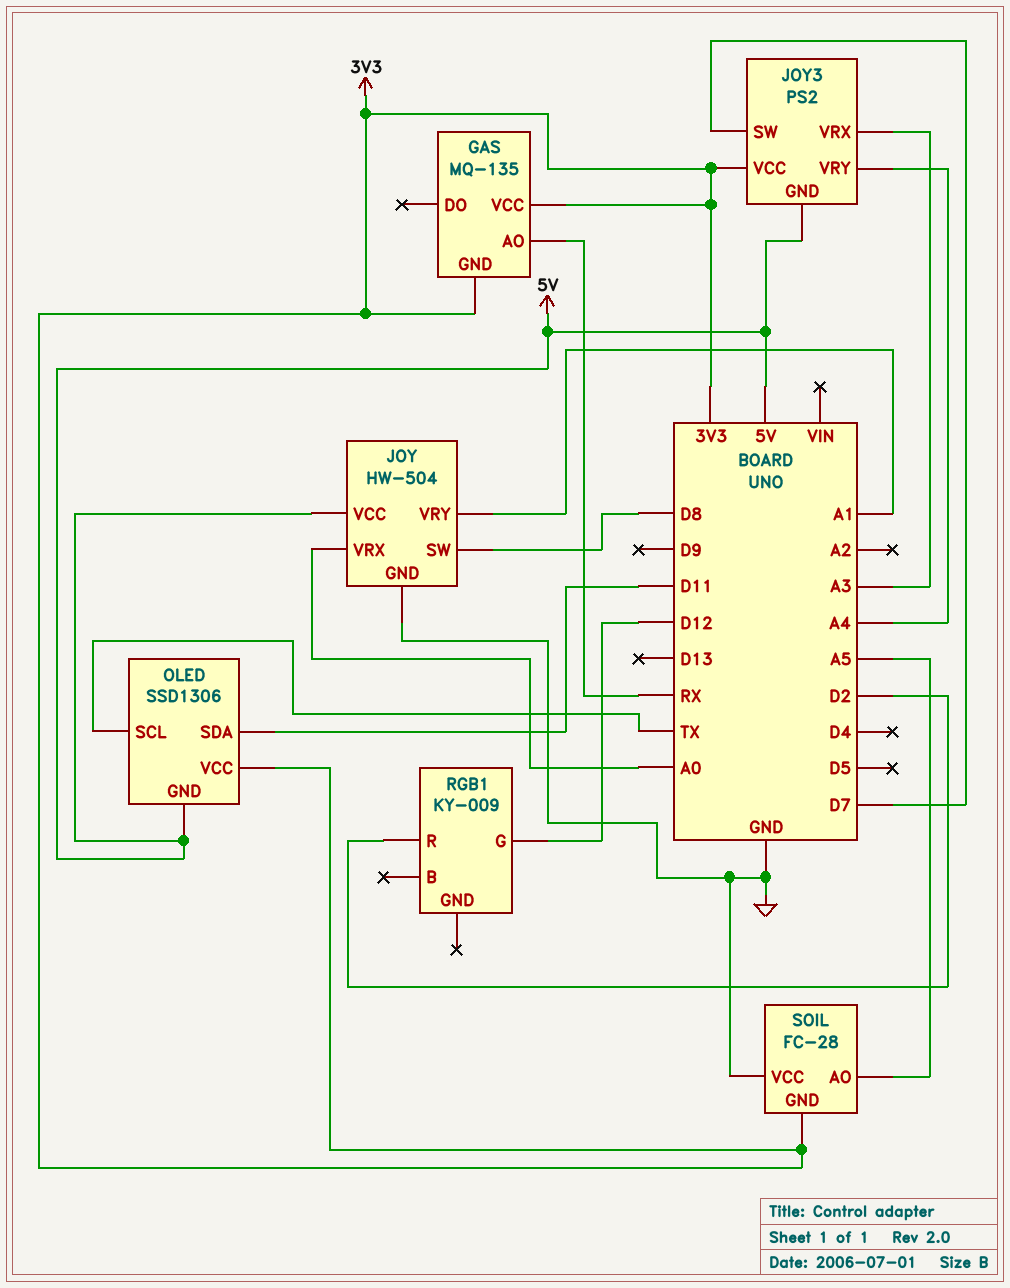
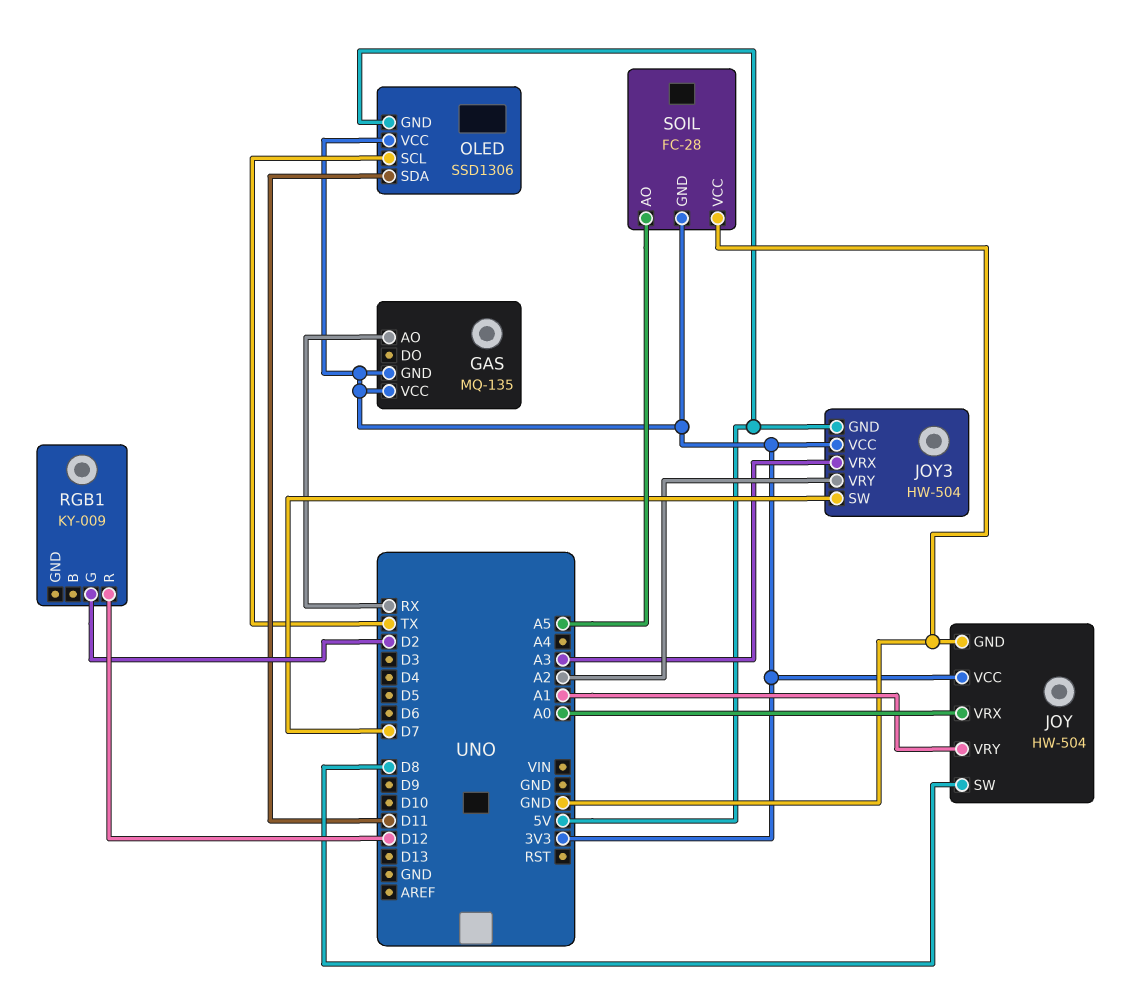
JOY pin VCC: 5V -> 3V3
JOY3: PS2 -> HW-504
JOY3 pin VRY: A4 -> A2
RGB1 pin G: D12 -> D2
RGB1 pin R: D2 -> D12

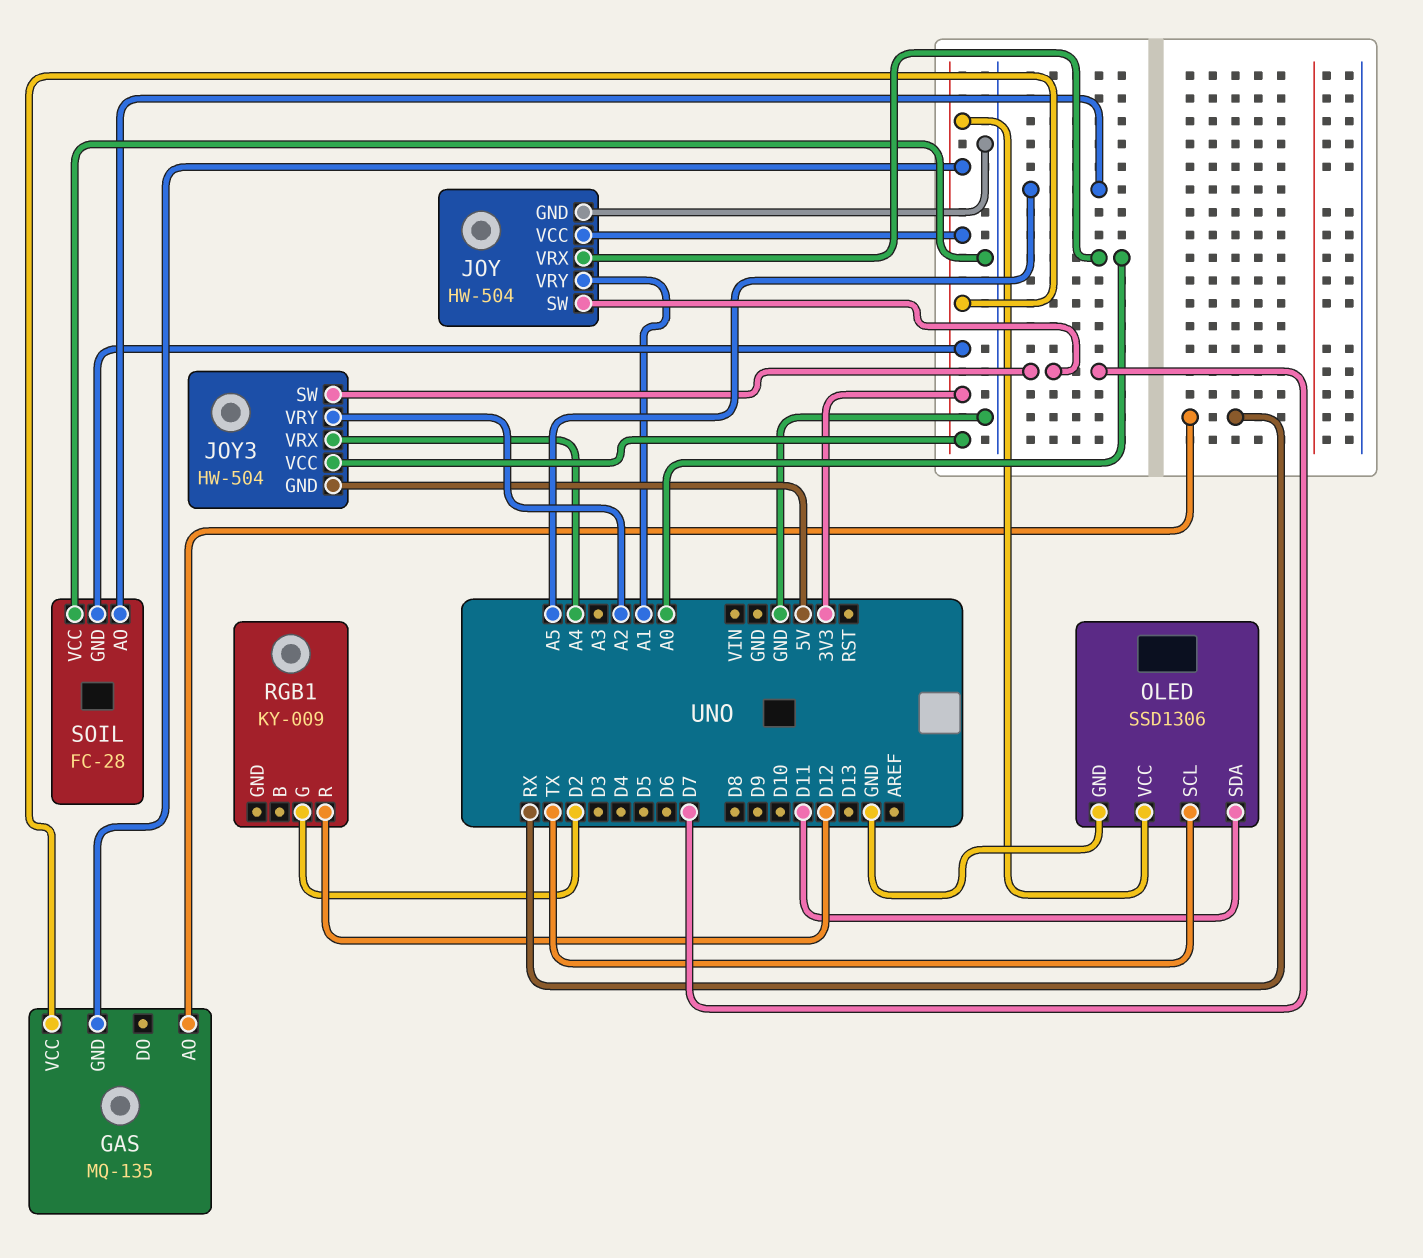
JOY pin SW: D8 -> D7
JOY3 pin VRX: A3 -> A4
OLED pin GND: 5V -> GND

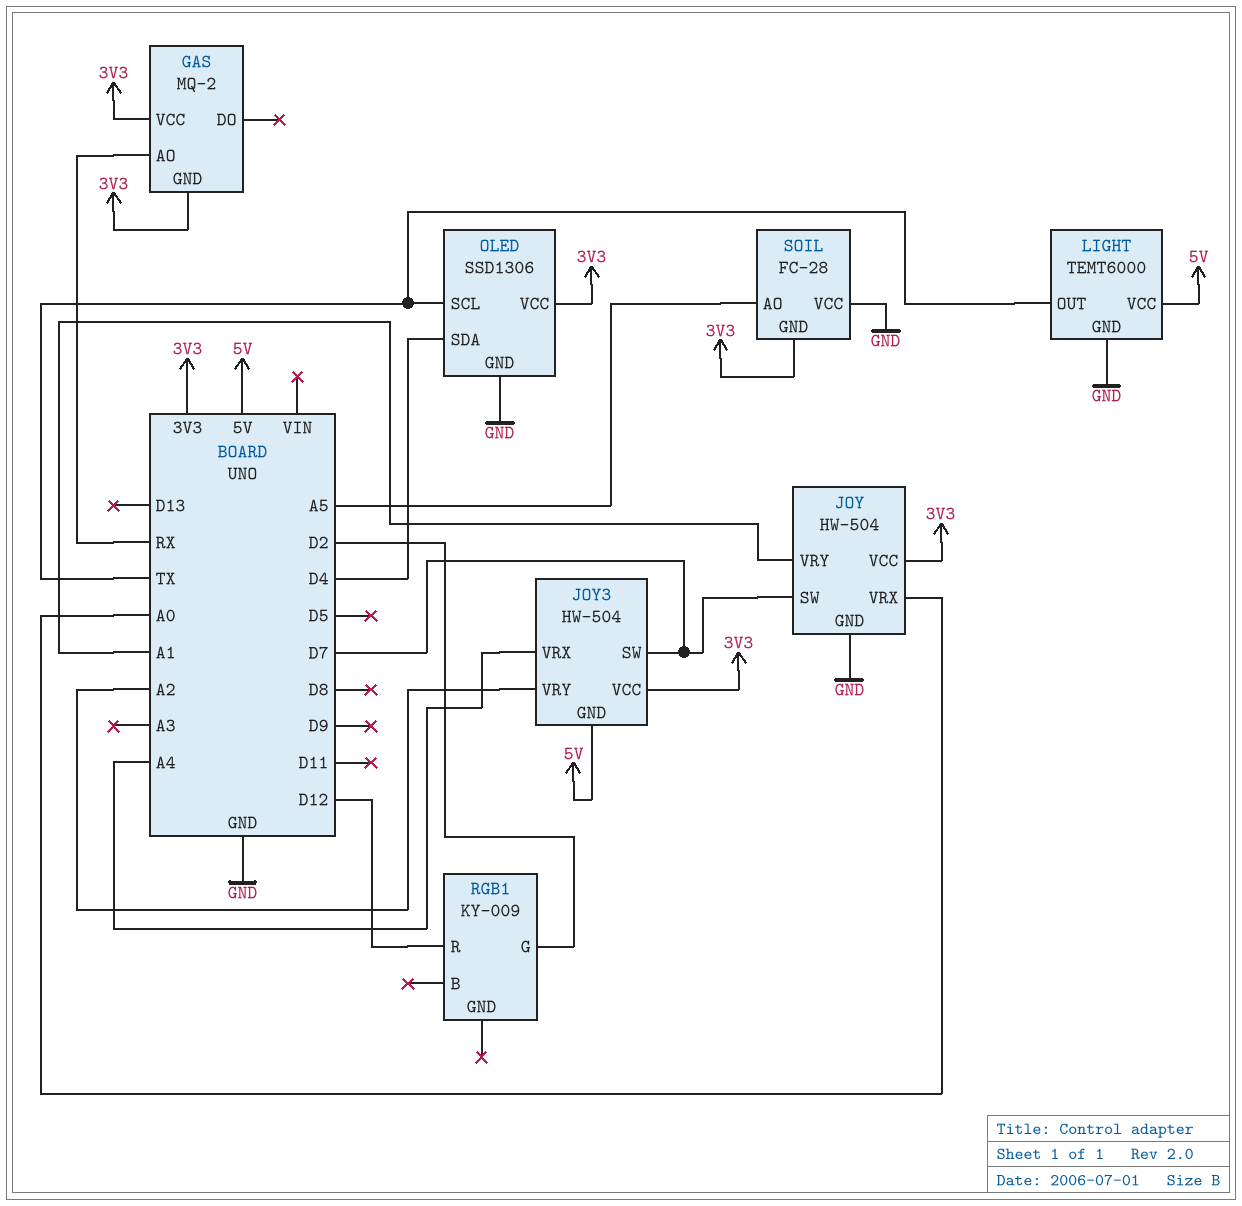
GAS: MQ-135 -> MQ-2
LIGHT: none -> TEMT6000
LIGHT pin GND: none -> GND
LIGHT pin OUT: none -> TX
LIGHT pin VCC: none -> 5V
OLED pin SDA: D11 -> D4

